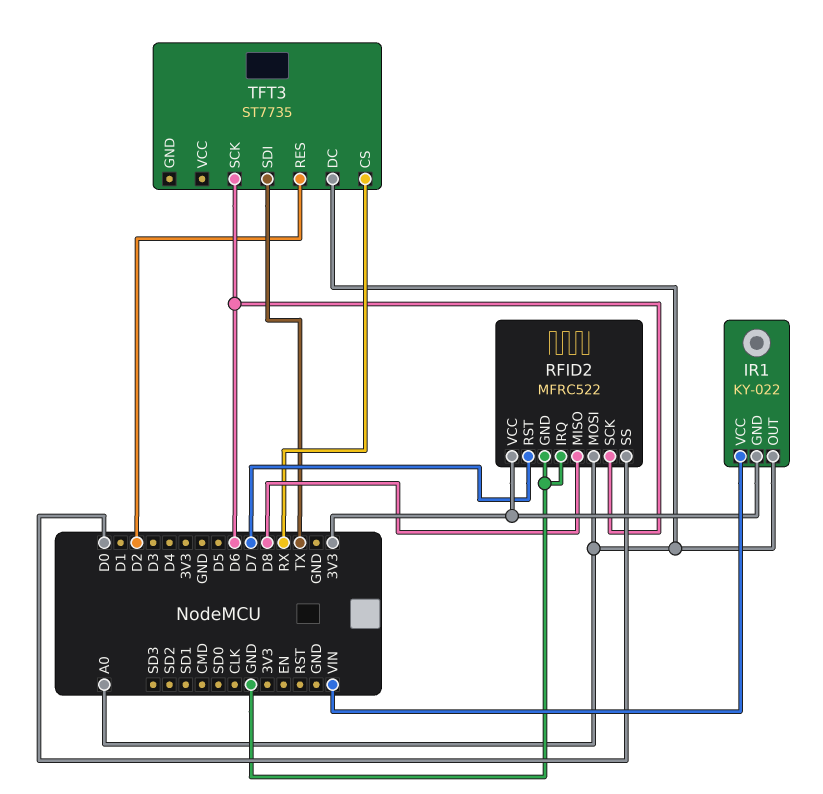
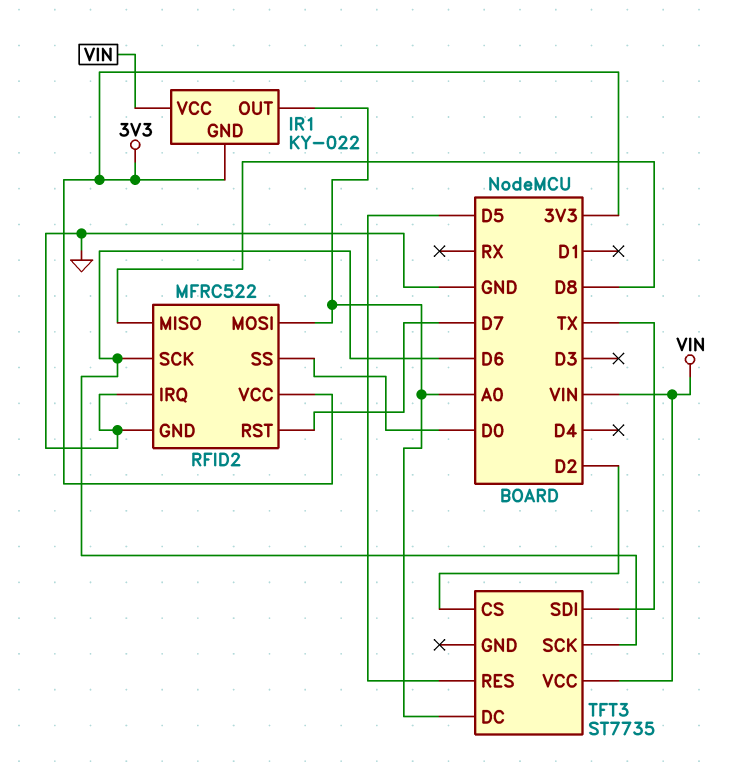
TFT3 pin CS: RX -> D2
TFT3 pin RES: D2 -> D5
TFT3 pin VCC: none -> VIN

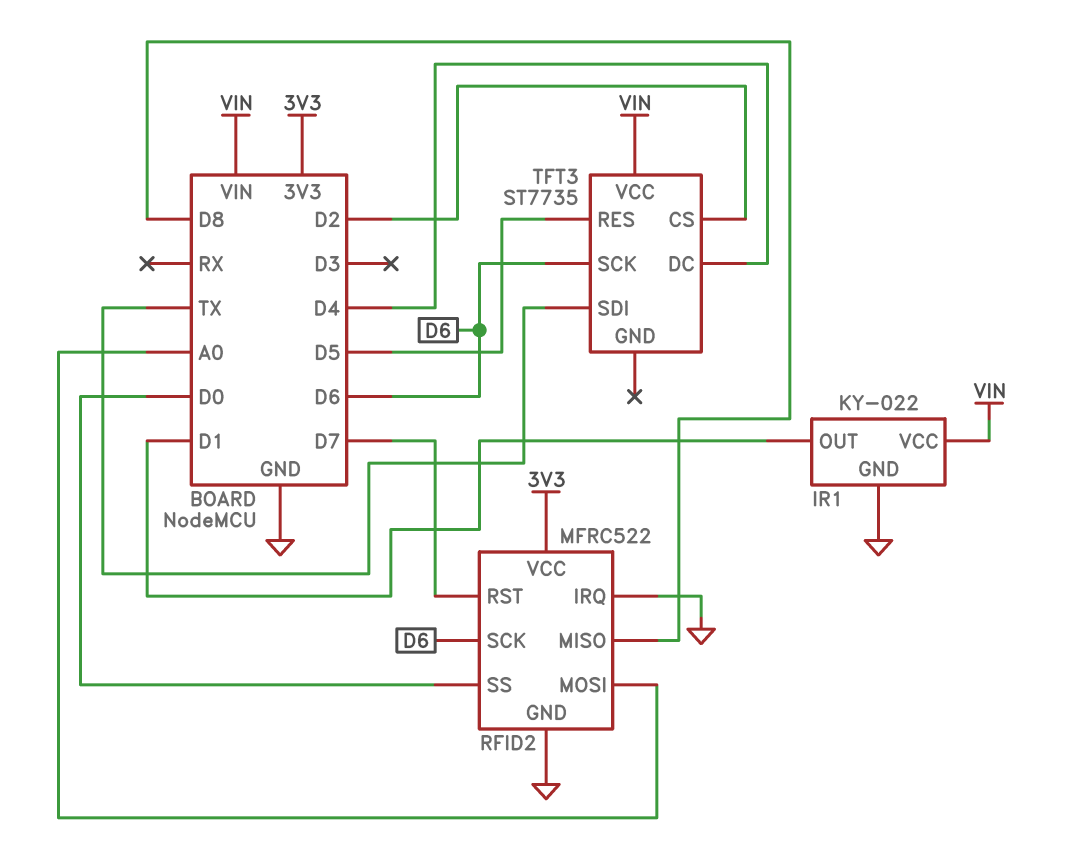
IR1 pin GND: 3V3 -> GND
IR1 pin OUT: A0 -> D1
TFT3 pin DC: A0 -> D4

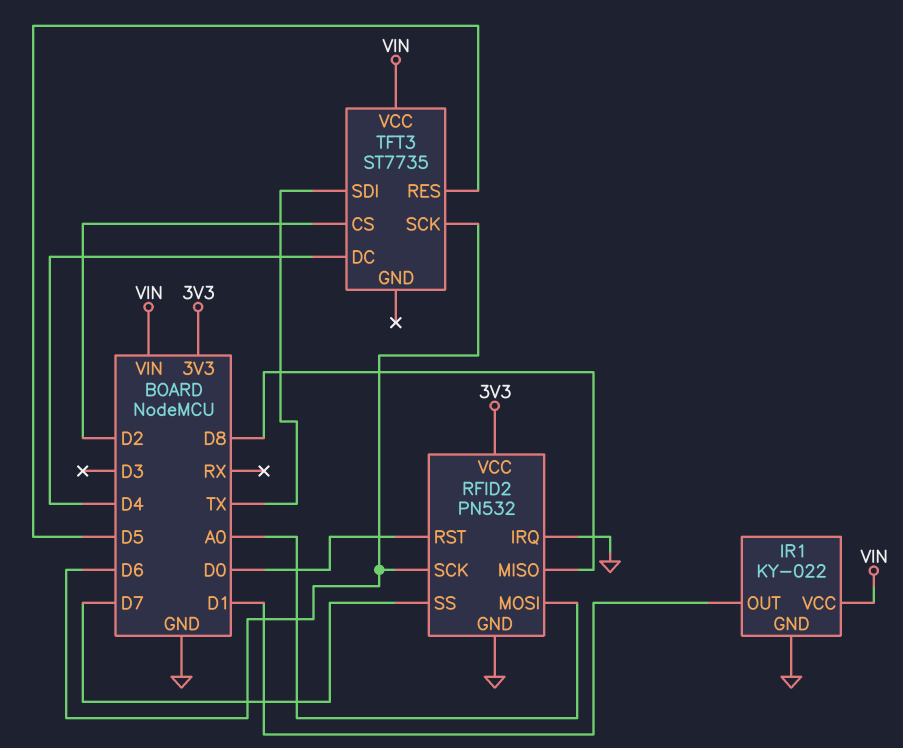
RFID2: MFRC522 -> PN532
RFID2 pin RST: D7 -> D0
RFID2 pin SS: D0 -> D7

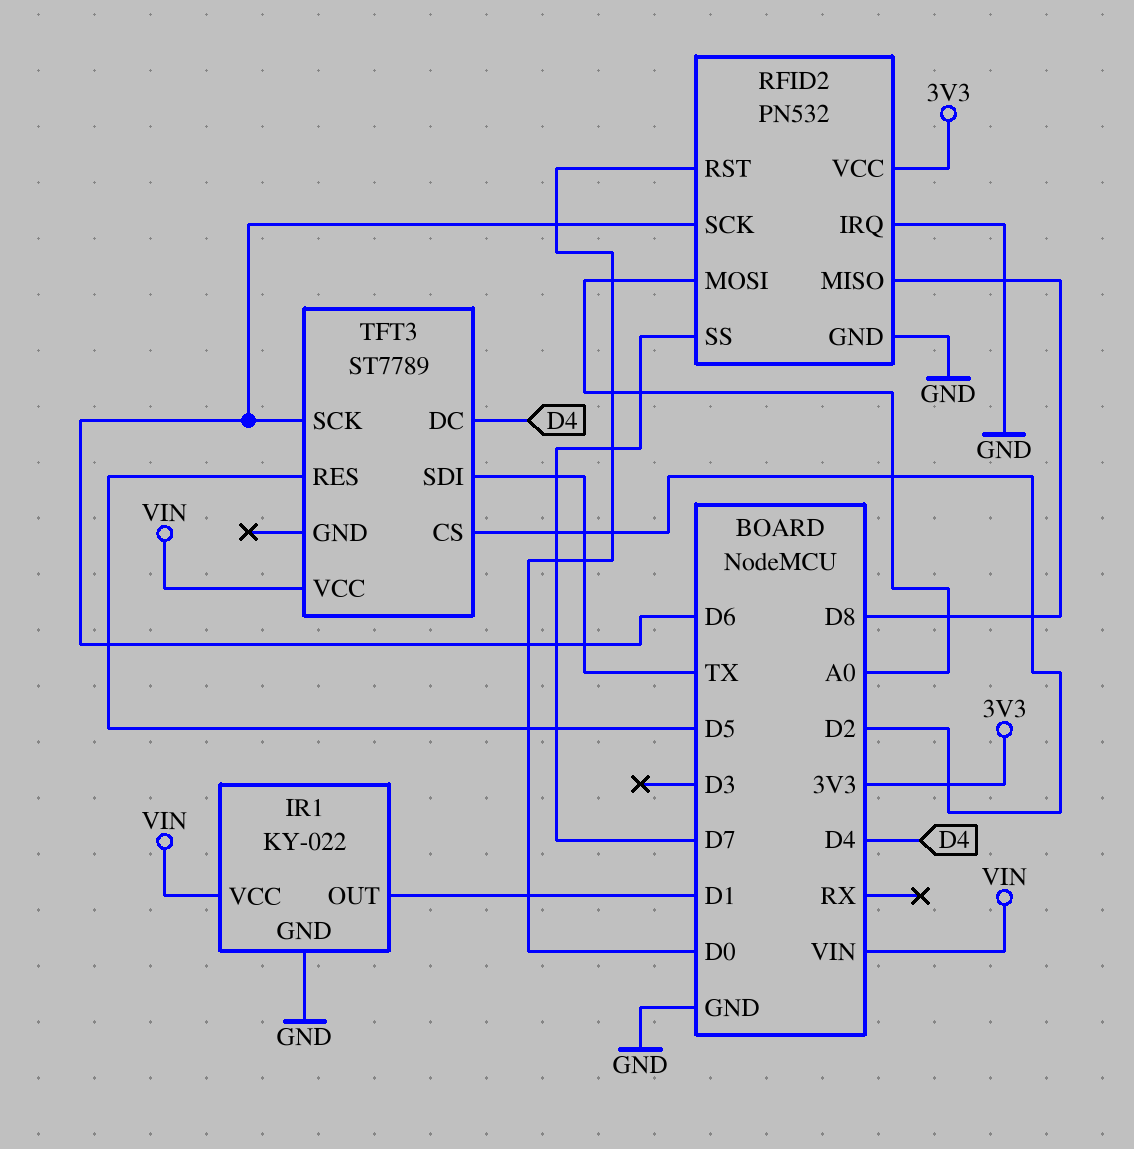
TFT3: ST7735 -> ST7789

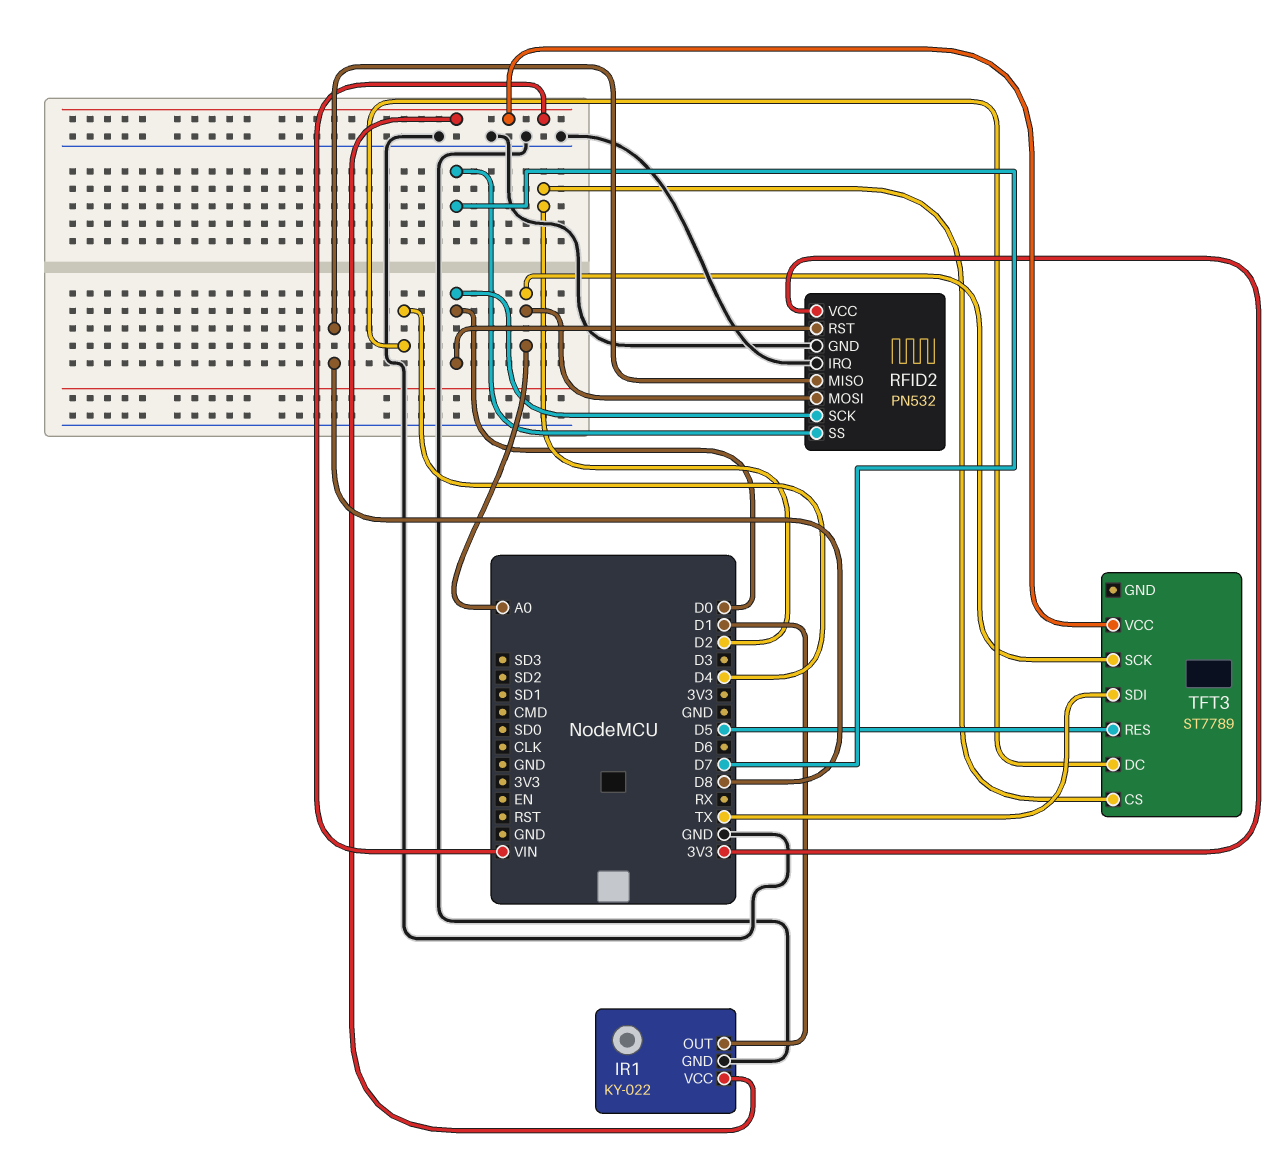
RFID2 pin SCK: D6 -> D0
TFT3 pin SCK: D6 -> A0

